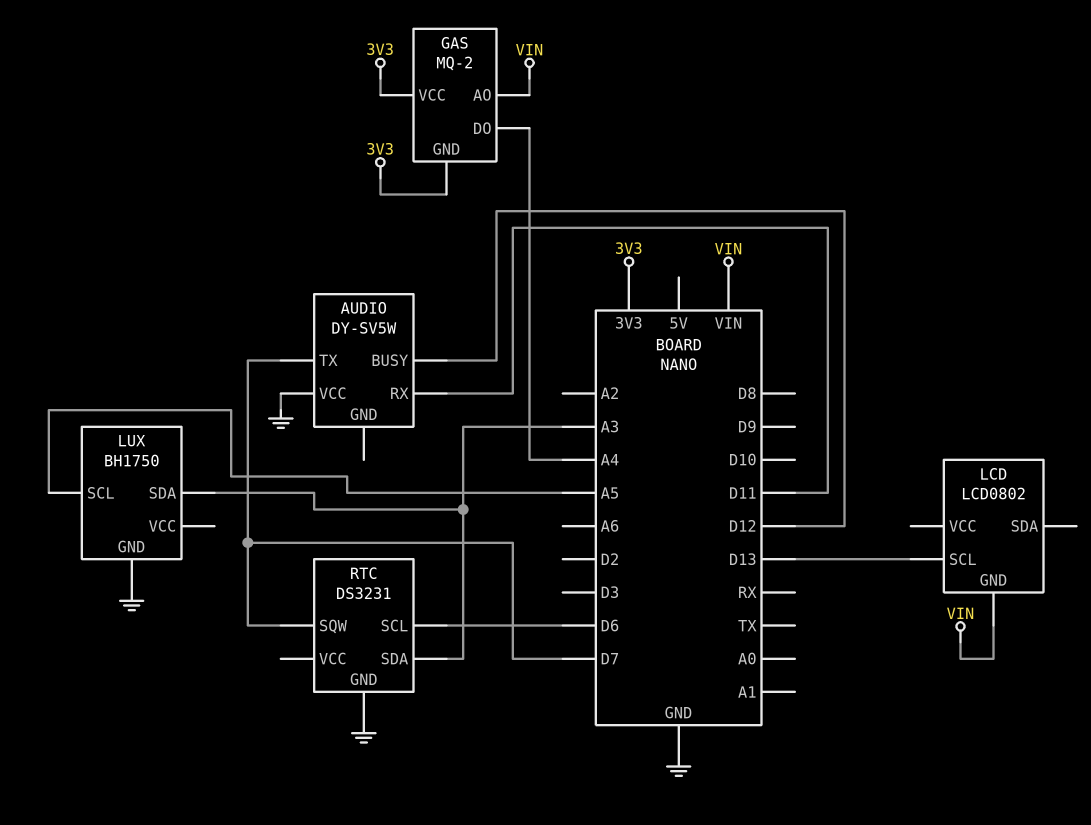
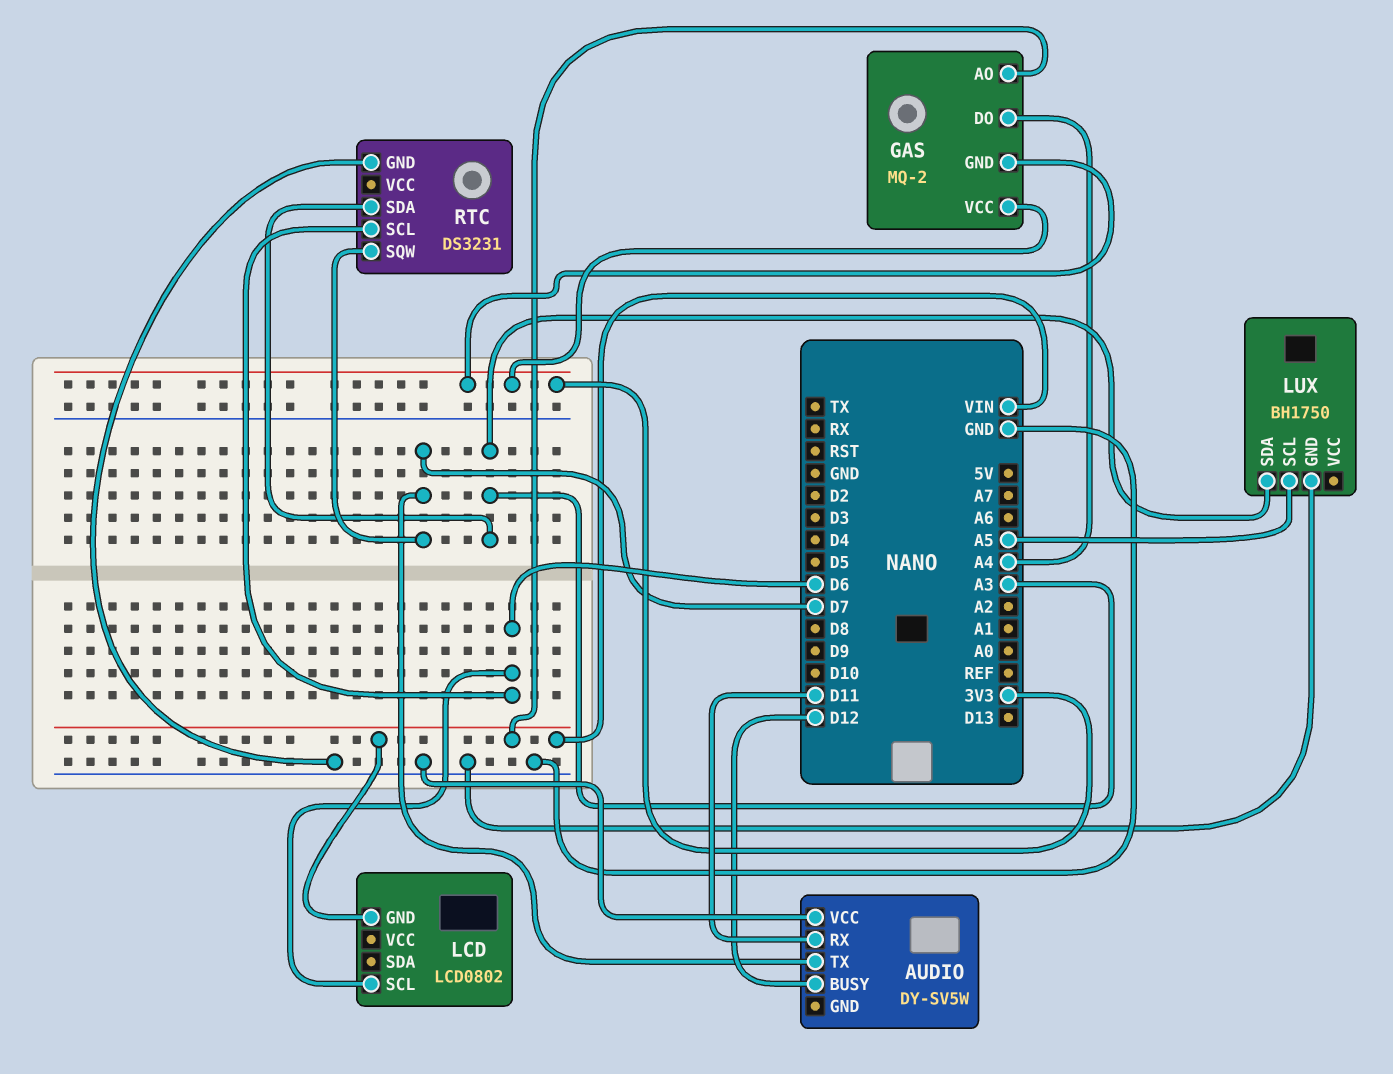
LCD pin SCL: D13 -> D6

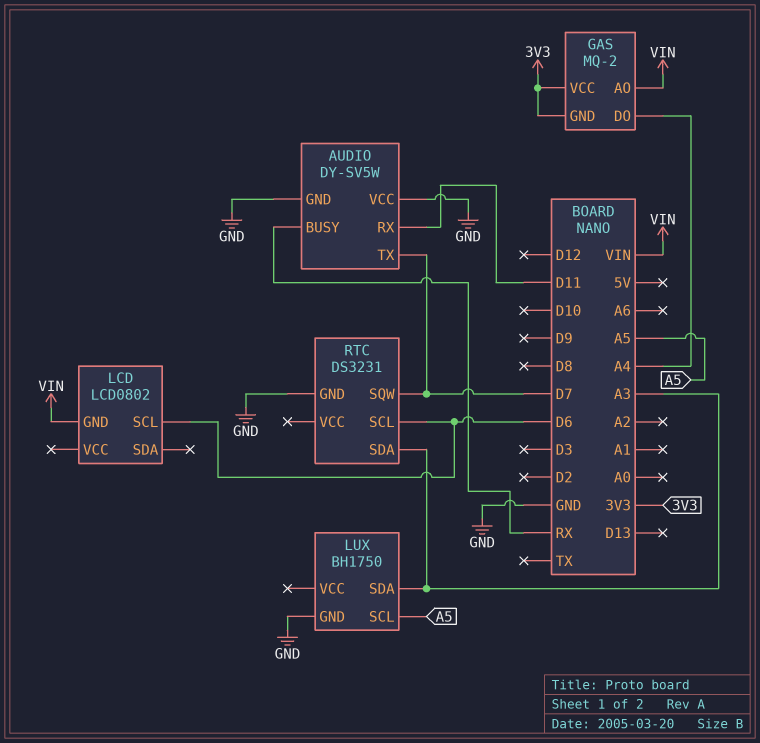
AUDIO pin BUSY: D12 -> RX
AUDIO pin GND: none -> GND

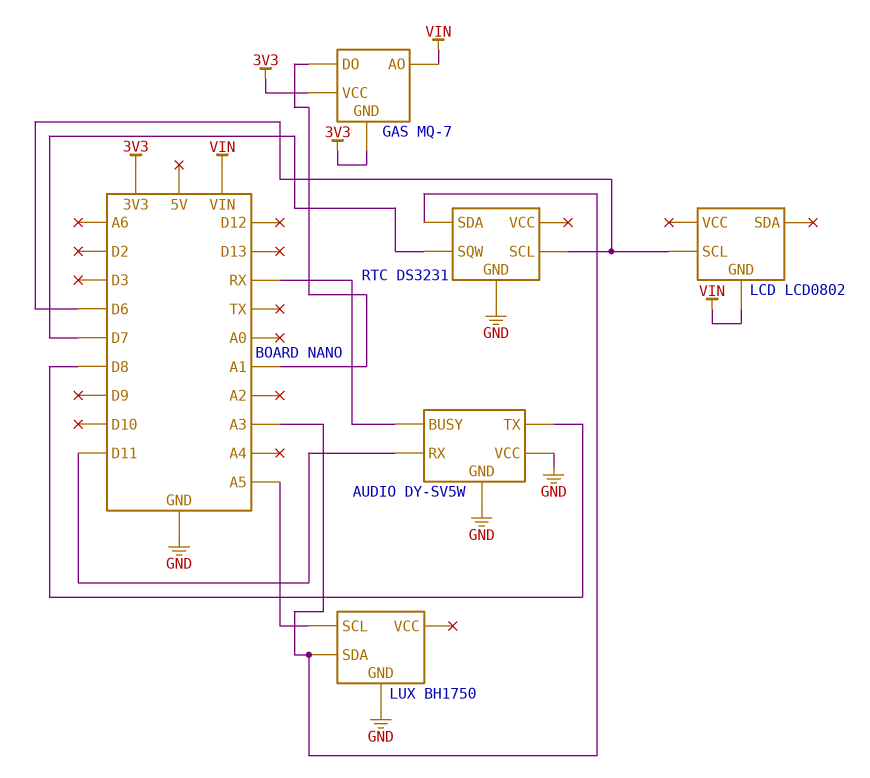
AUDIO pin TX: D7 -> D8
GAS: MQ-2 -> MQ-7
GAS pin DO: A4 -> A1

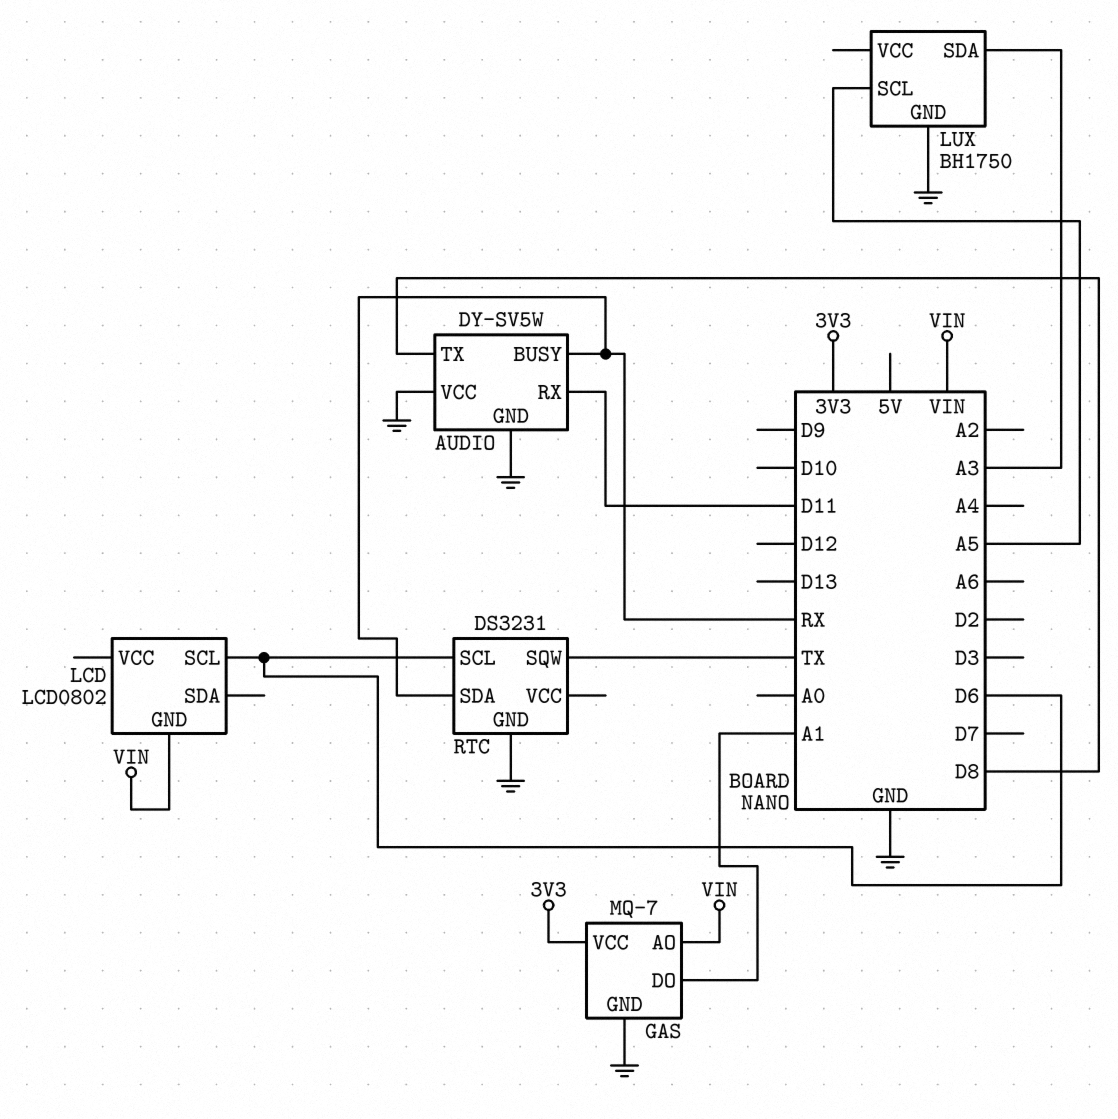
GAS pin GND: 3V3 -> GND
RTC pin SDA: A3 -> RX
RTC pin SQW: D7 -> TX

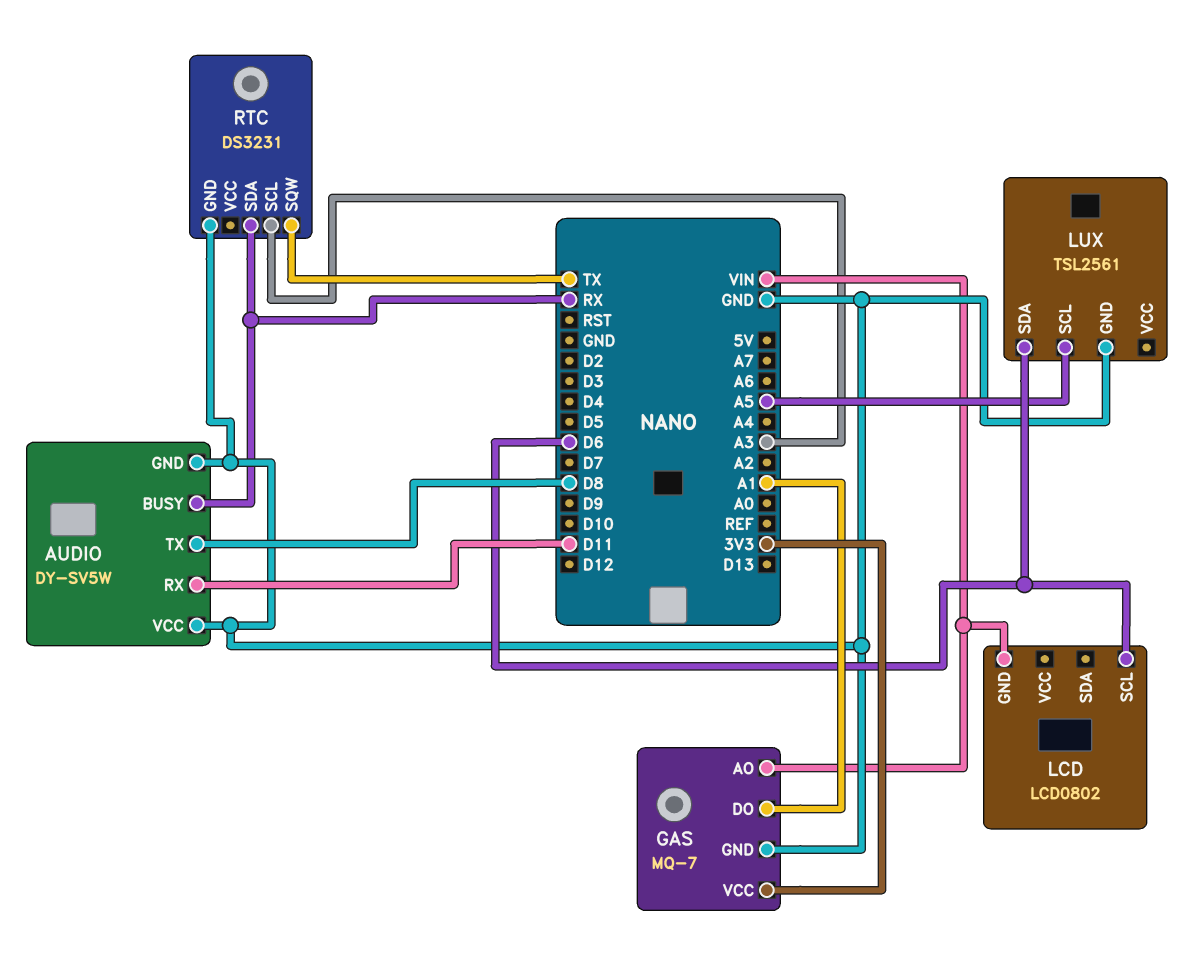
LUX: BH1750 -> TSL2561
LUX pin SDA: A3 -> D6
RTC pin SCL: D6 -> A3

